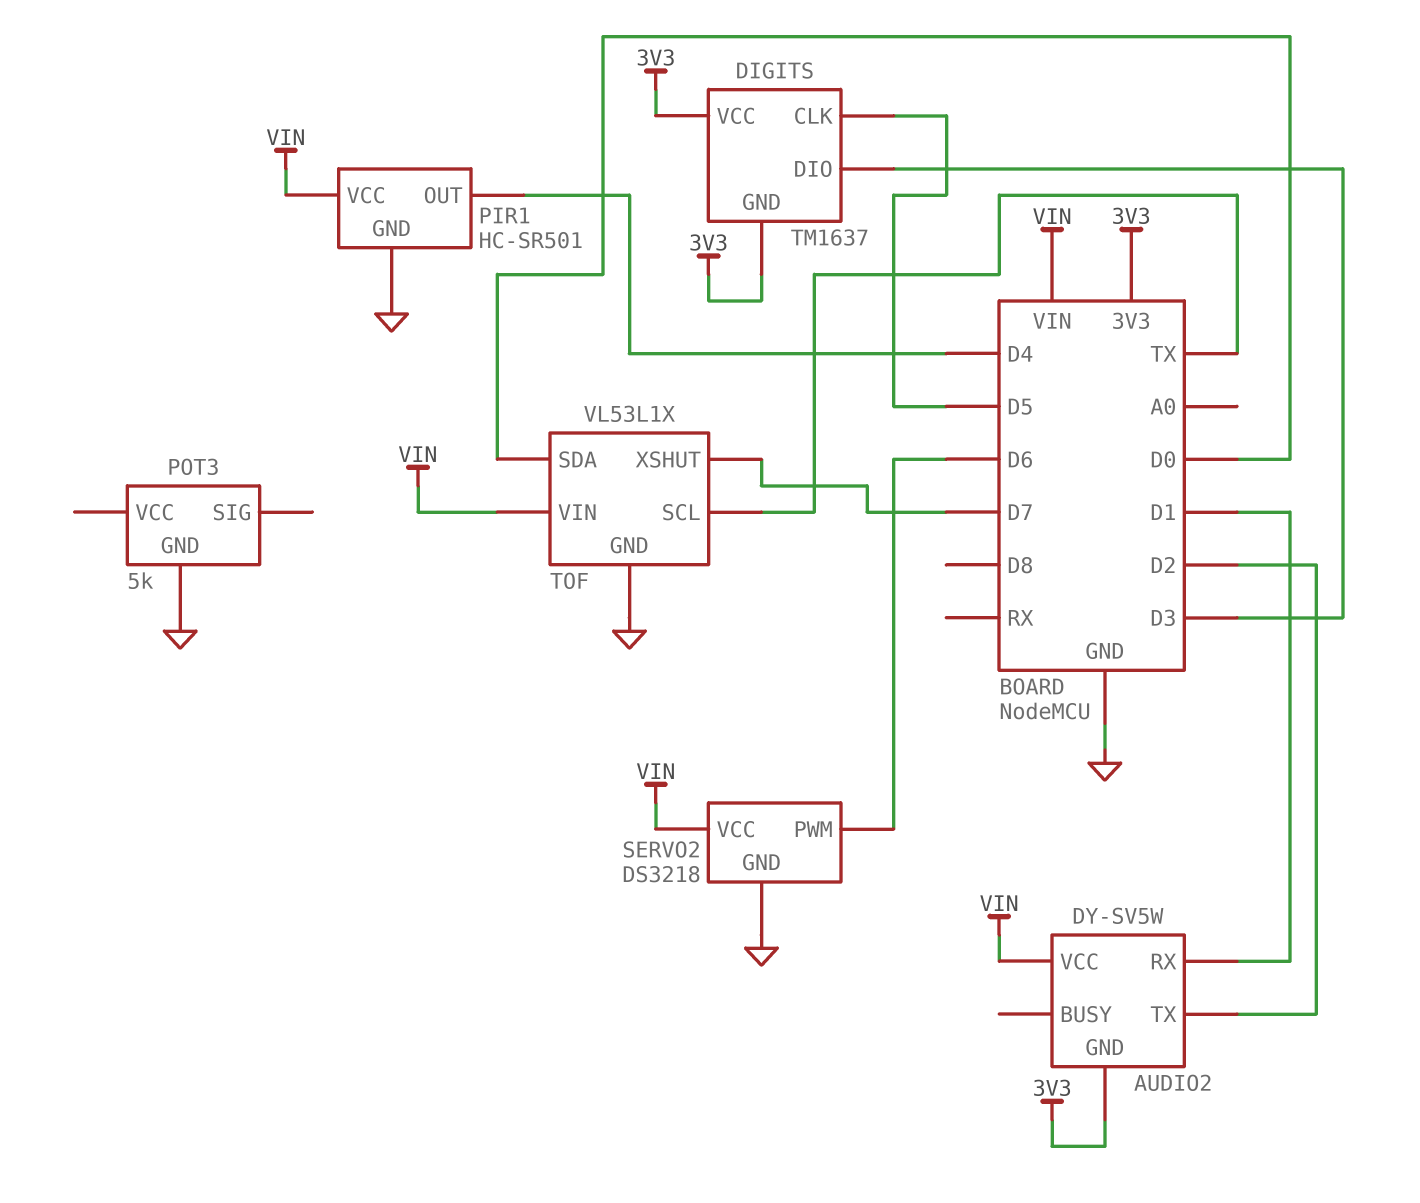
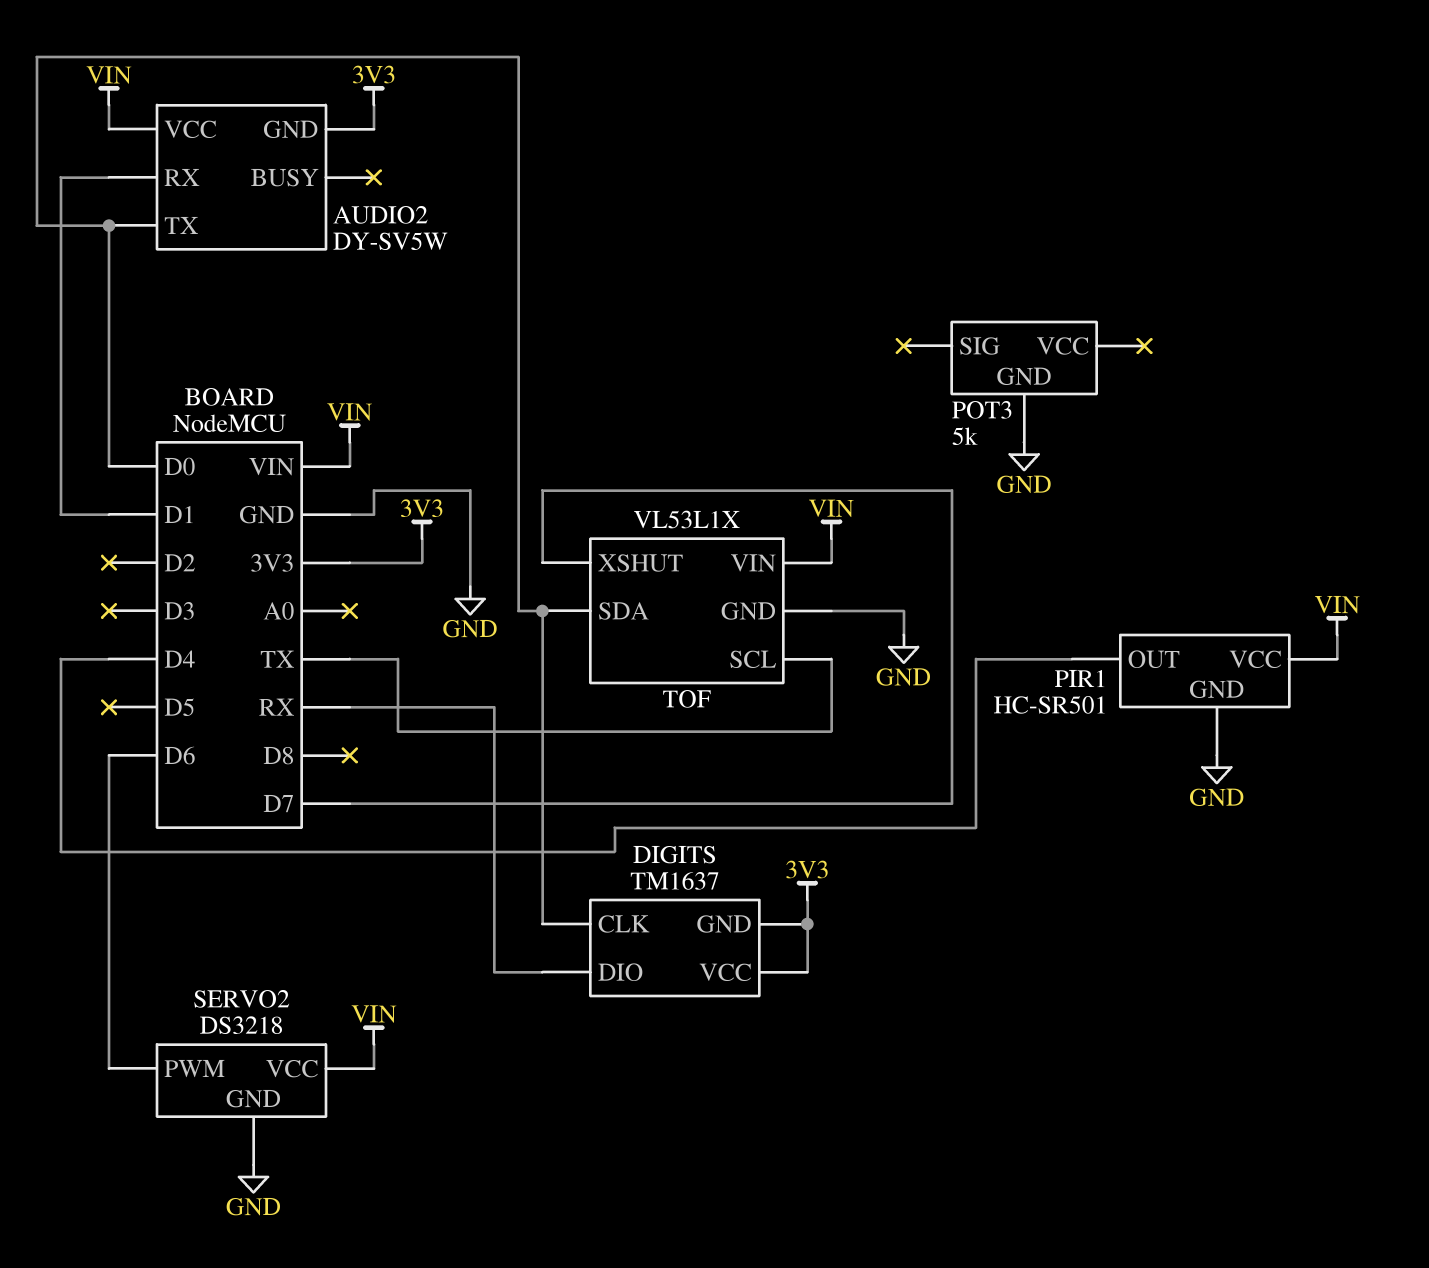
AUDIO2 pin TX: D2 -> D0
DIGITS pin CLK: D5 -> D0
DIGITS pin DIO: D3 -> RX

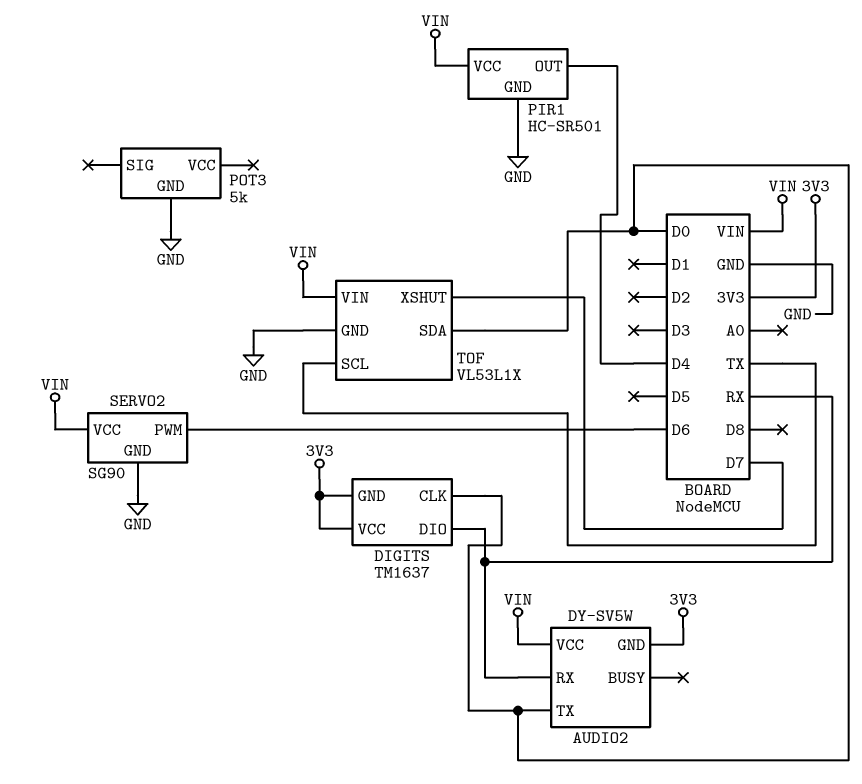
AUDIO2 pin RX: D1 -> RX
SERVO2: DS3218 -> SG90

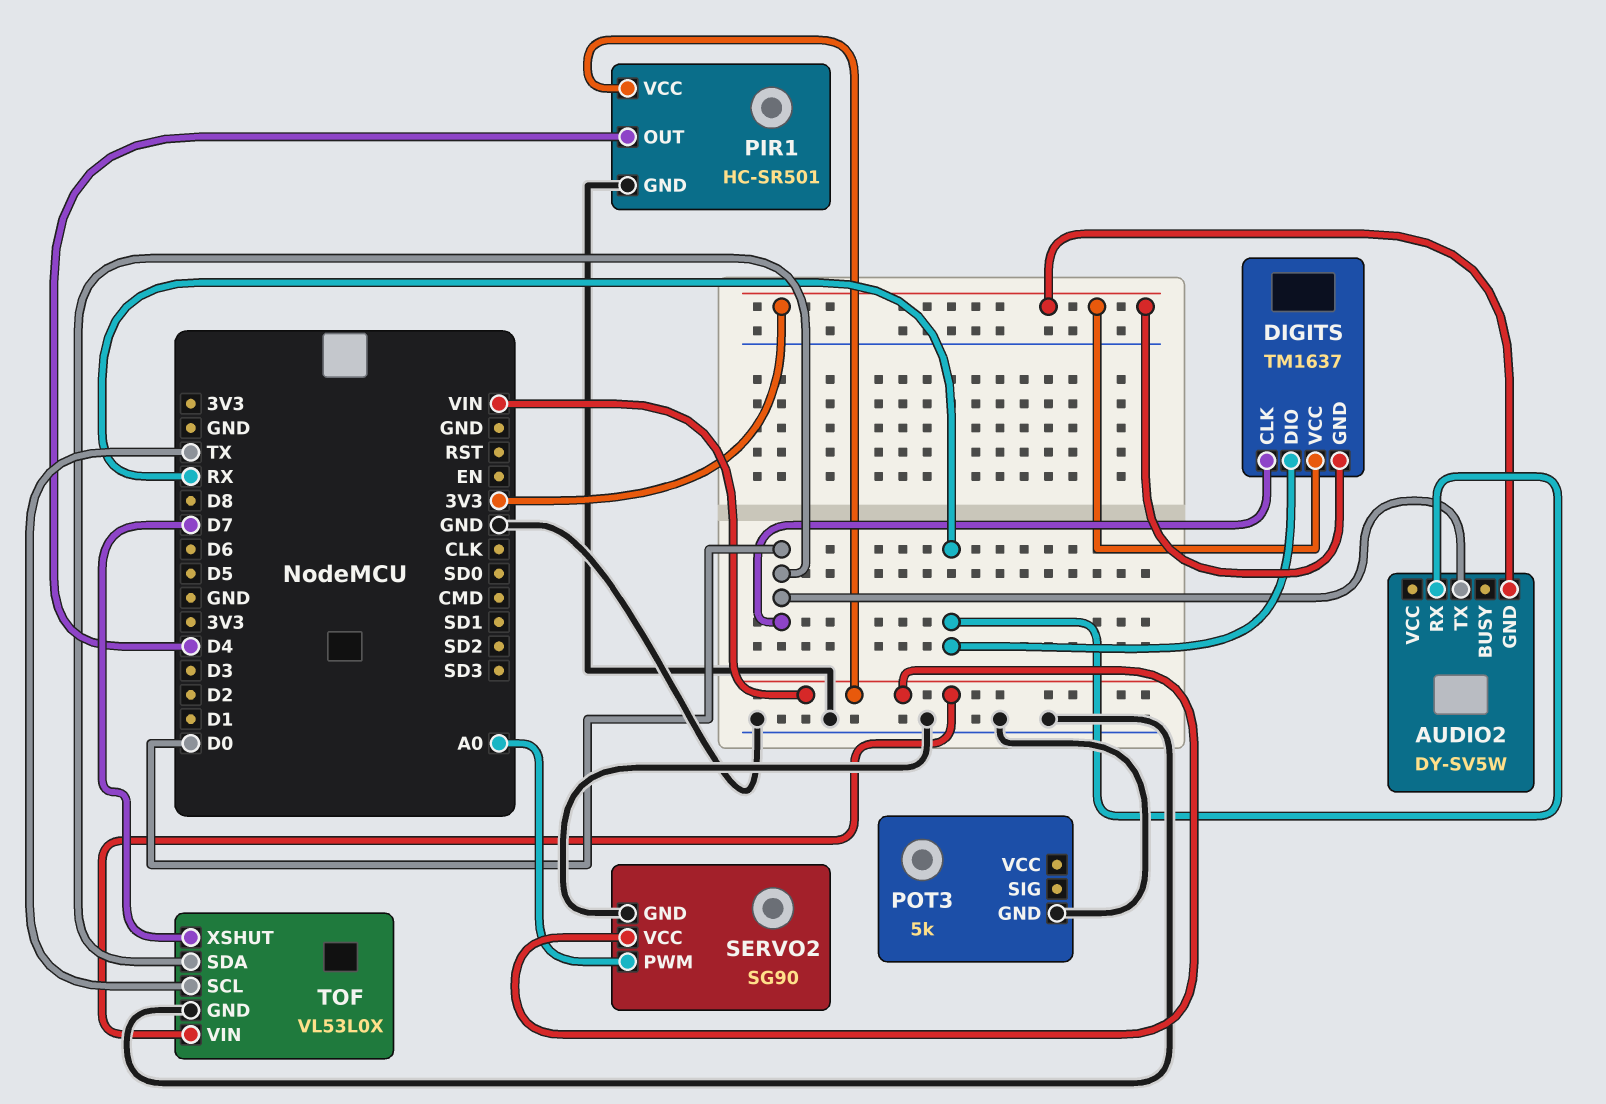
AUDIO2 pin VCC: VIN -> none
SERVO2 pin PWM: D6 -> A0
TOF: VL53L1X -> VL53L0X

